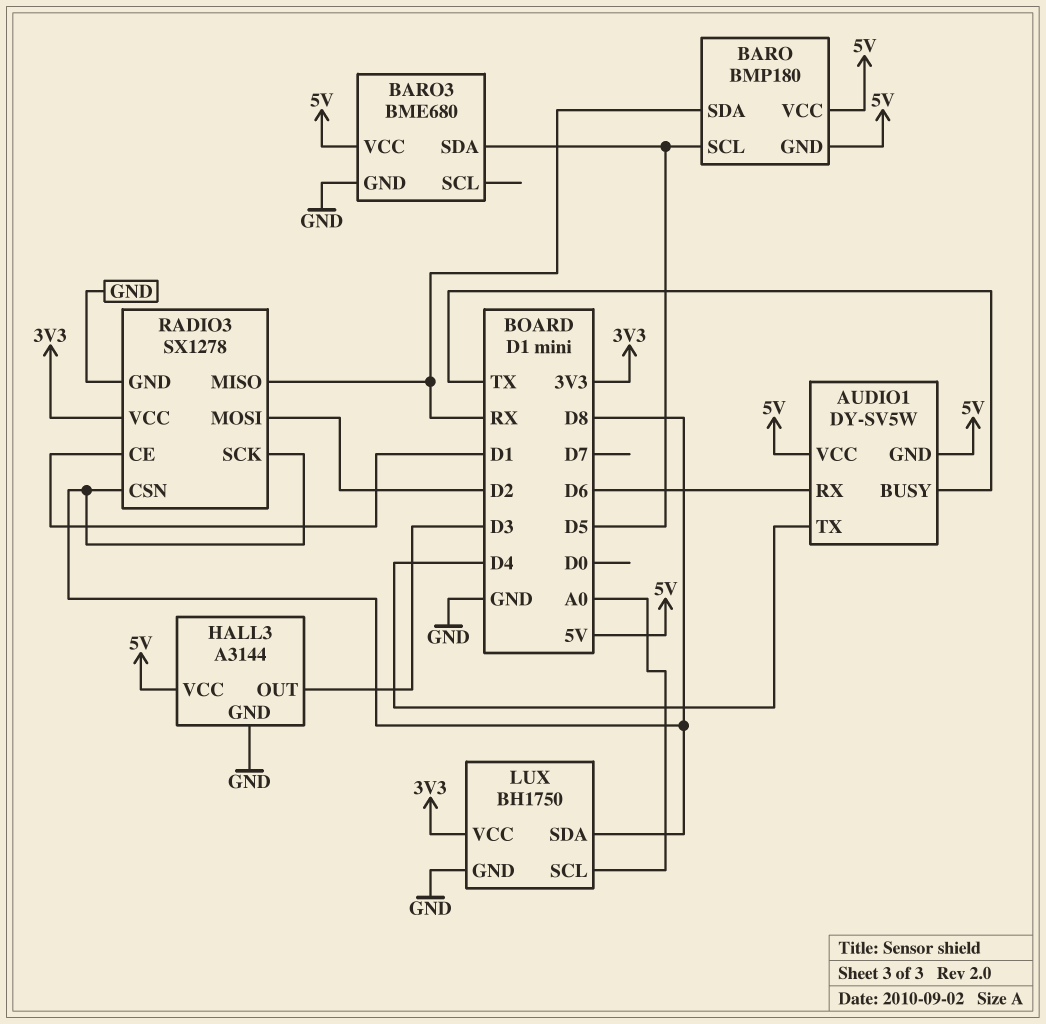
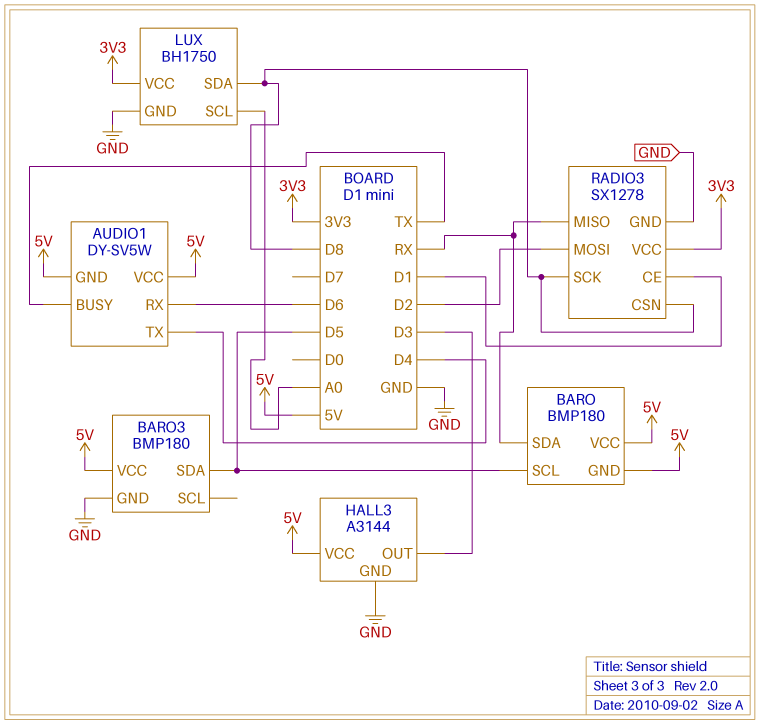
BARO3: BME680 -> BMP180

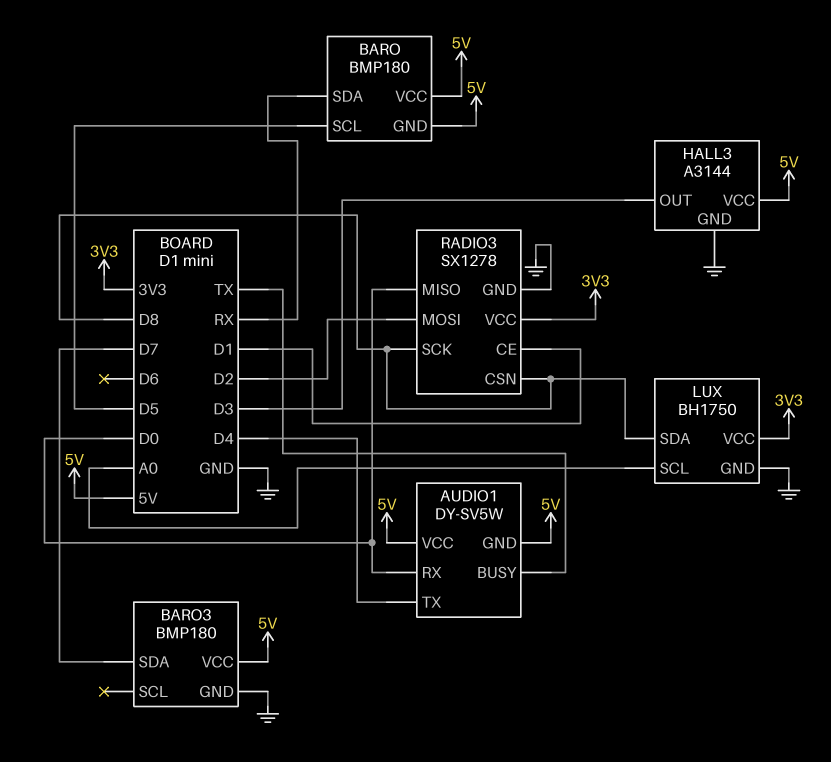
AUDIO1 pin RX: D6 -> D0
BARO3 pin SDA: D5 -> D7
RADIO3 pin MISO: RX -> D0

